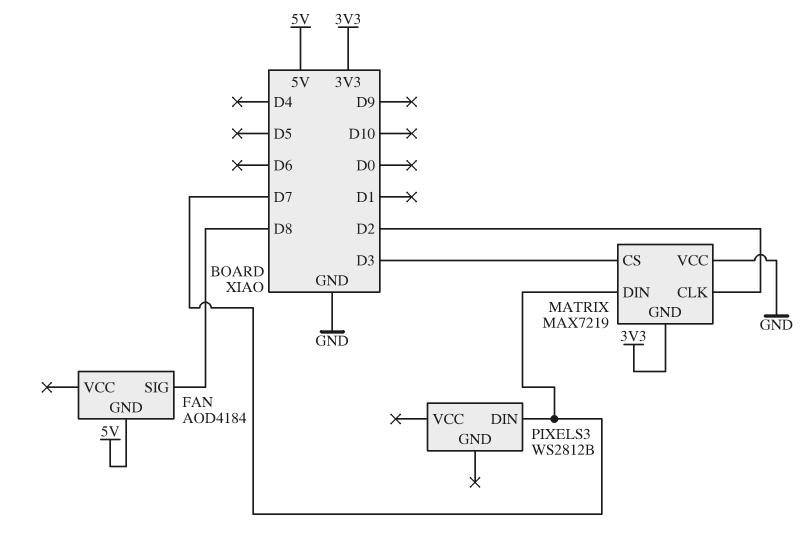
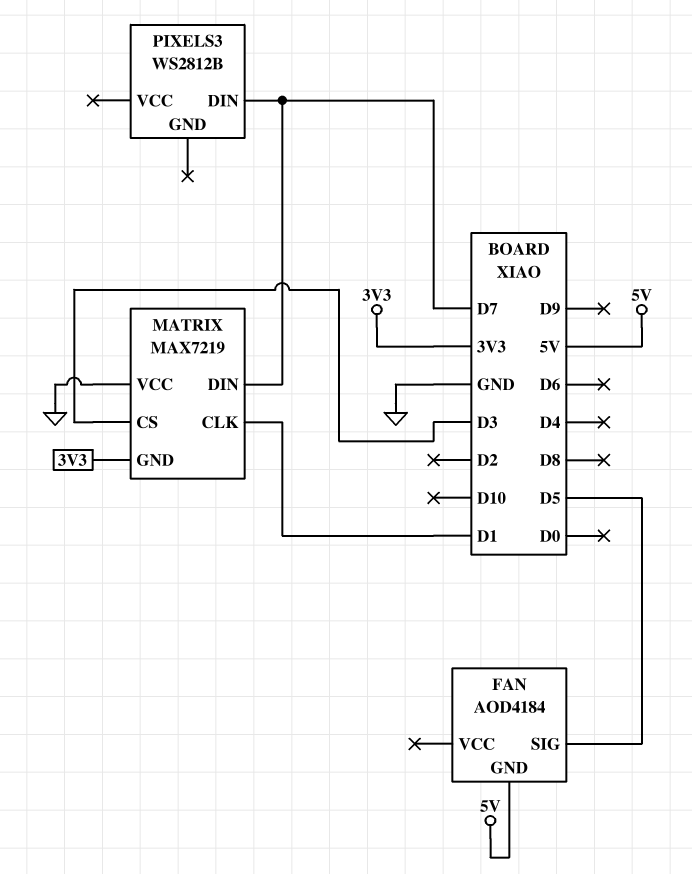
FAN pin SIG: D8 -> D5
MATRIX pin CLK: D2 -> D1

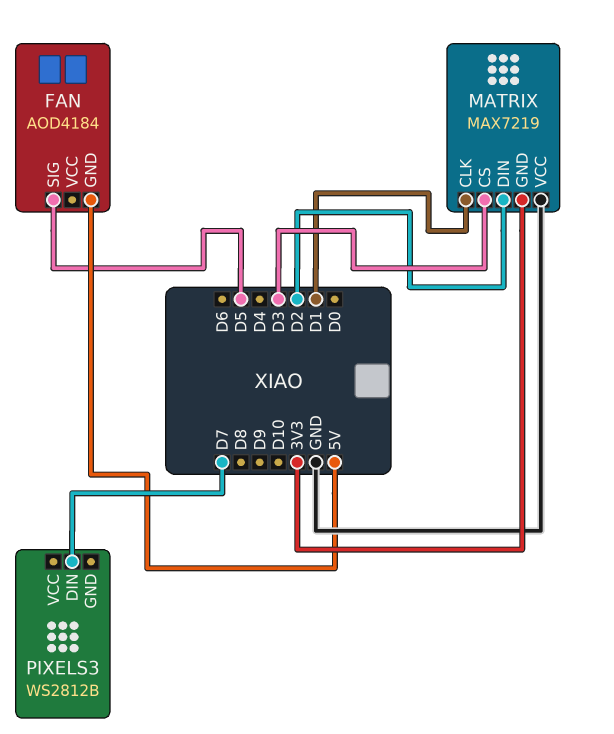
MATRIX pin DIN: D7 -> D2

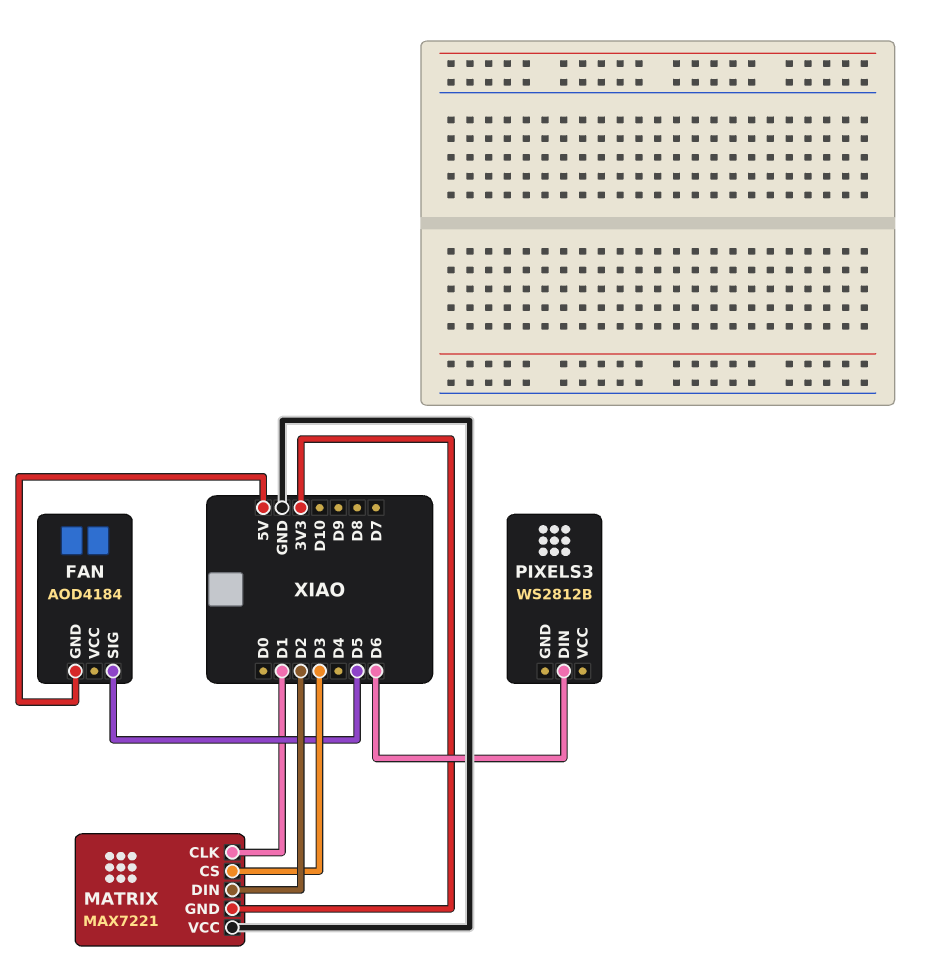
MATRIX: MAX7219 -> MAX7221
PIXELS3 pin DIN: D7 -> D6

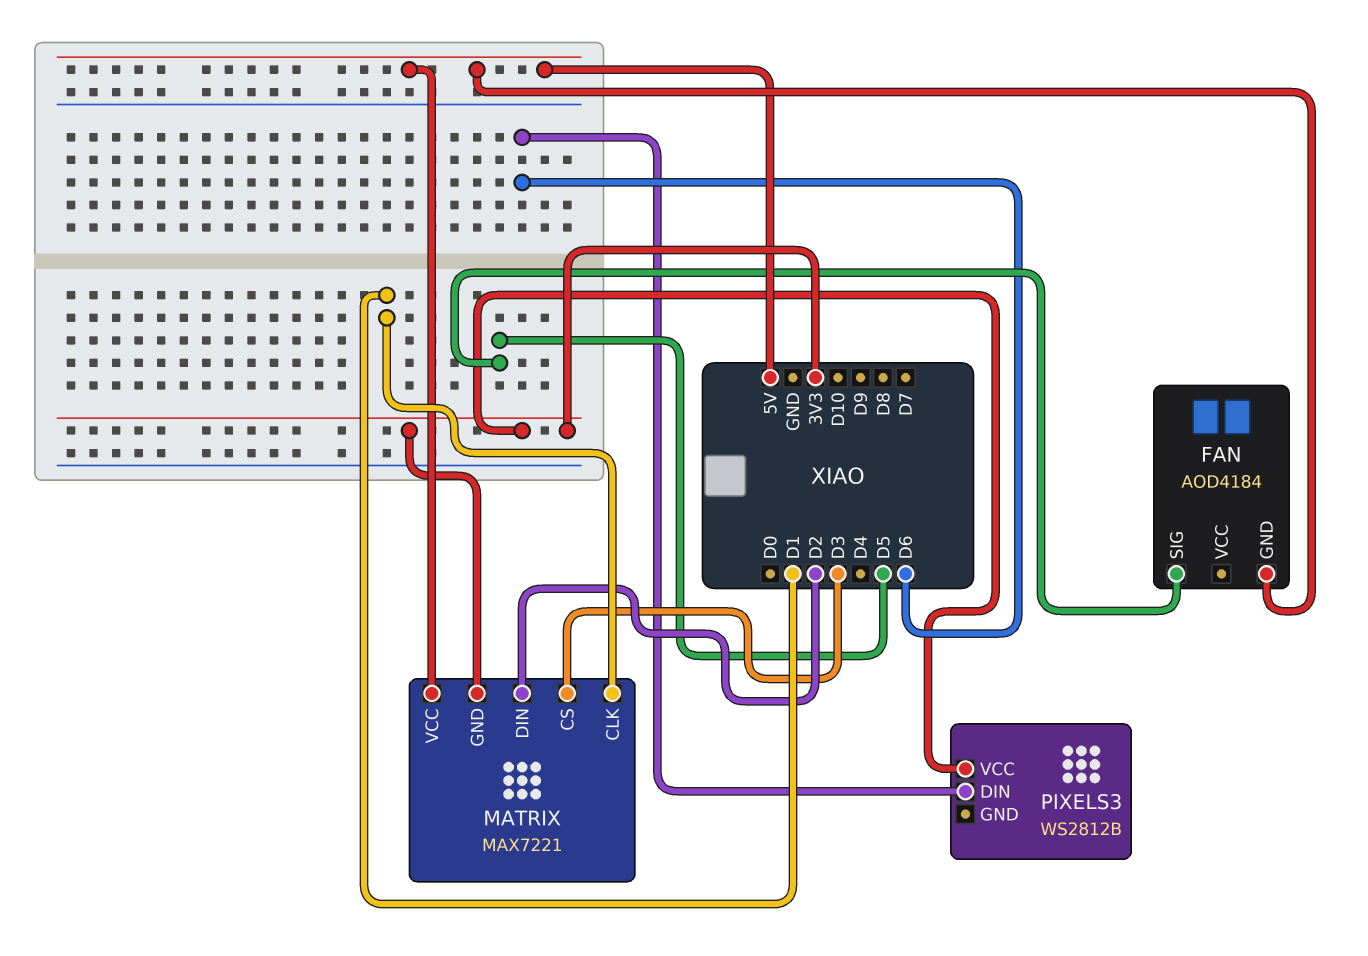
MATRIX pin VCC: GND -> 5V
PIXELS3 pin VCC: none -> 3V3

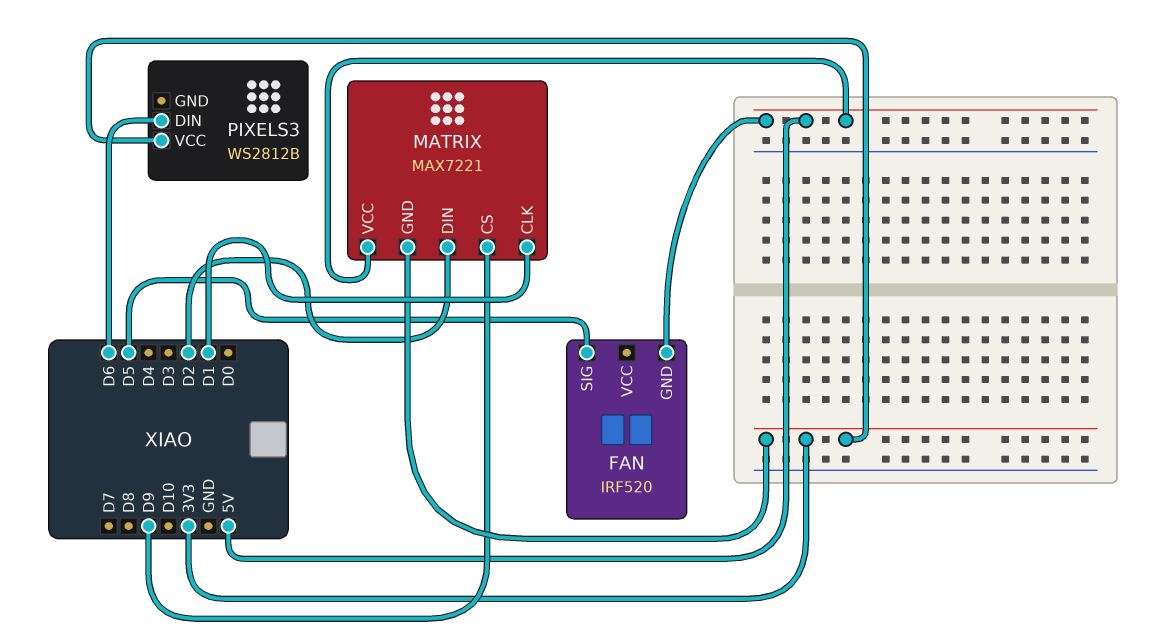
FAN: AOD4184 -> IRF520
MATRIX pin CS: D3 -> D9

